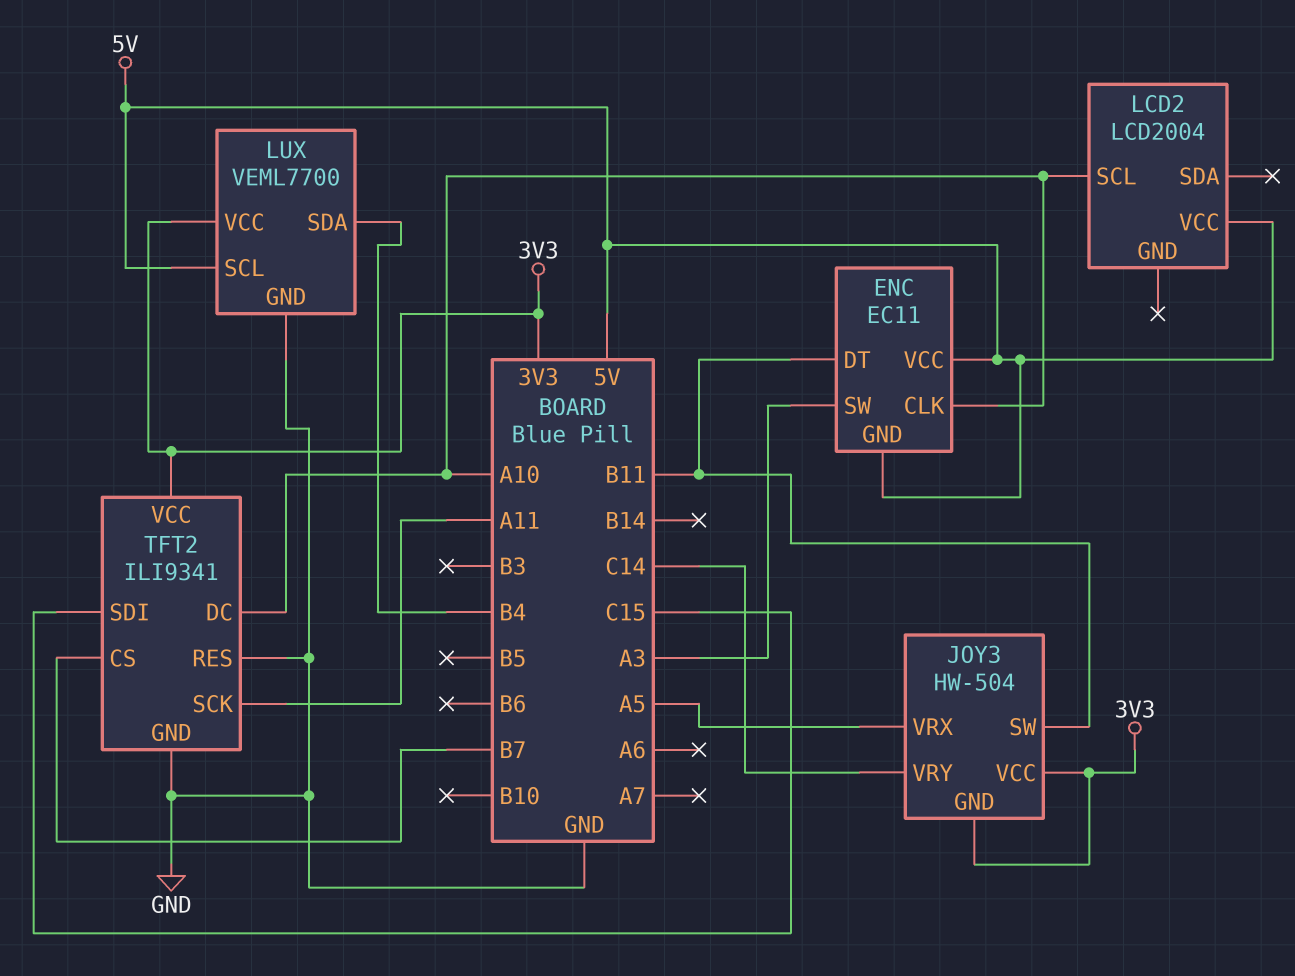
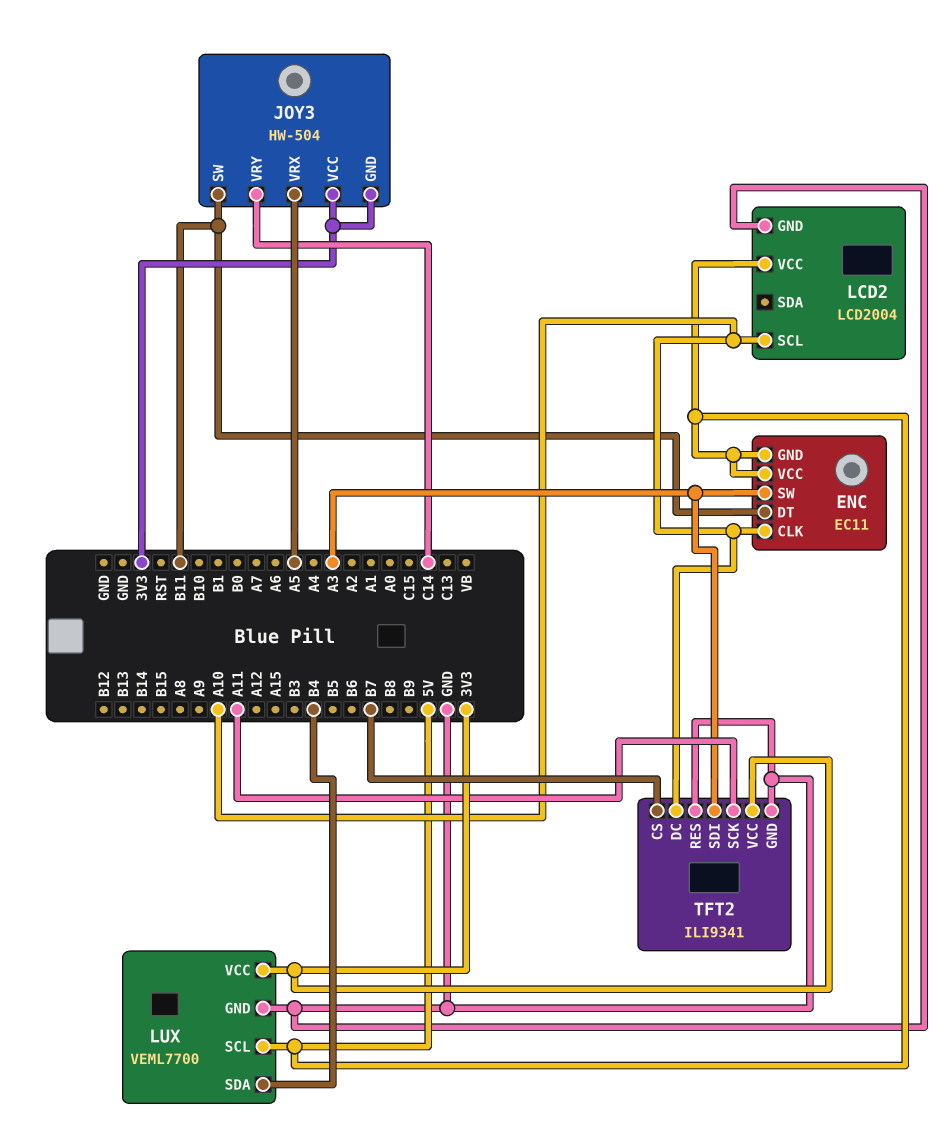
LCD2 pin GND: none -> GND
TFT2 pin SDI: C15 -> A3

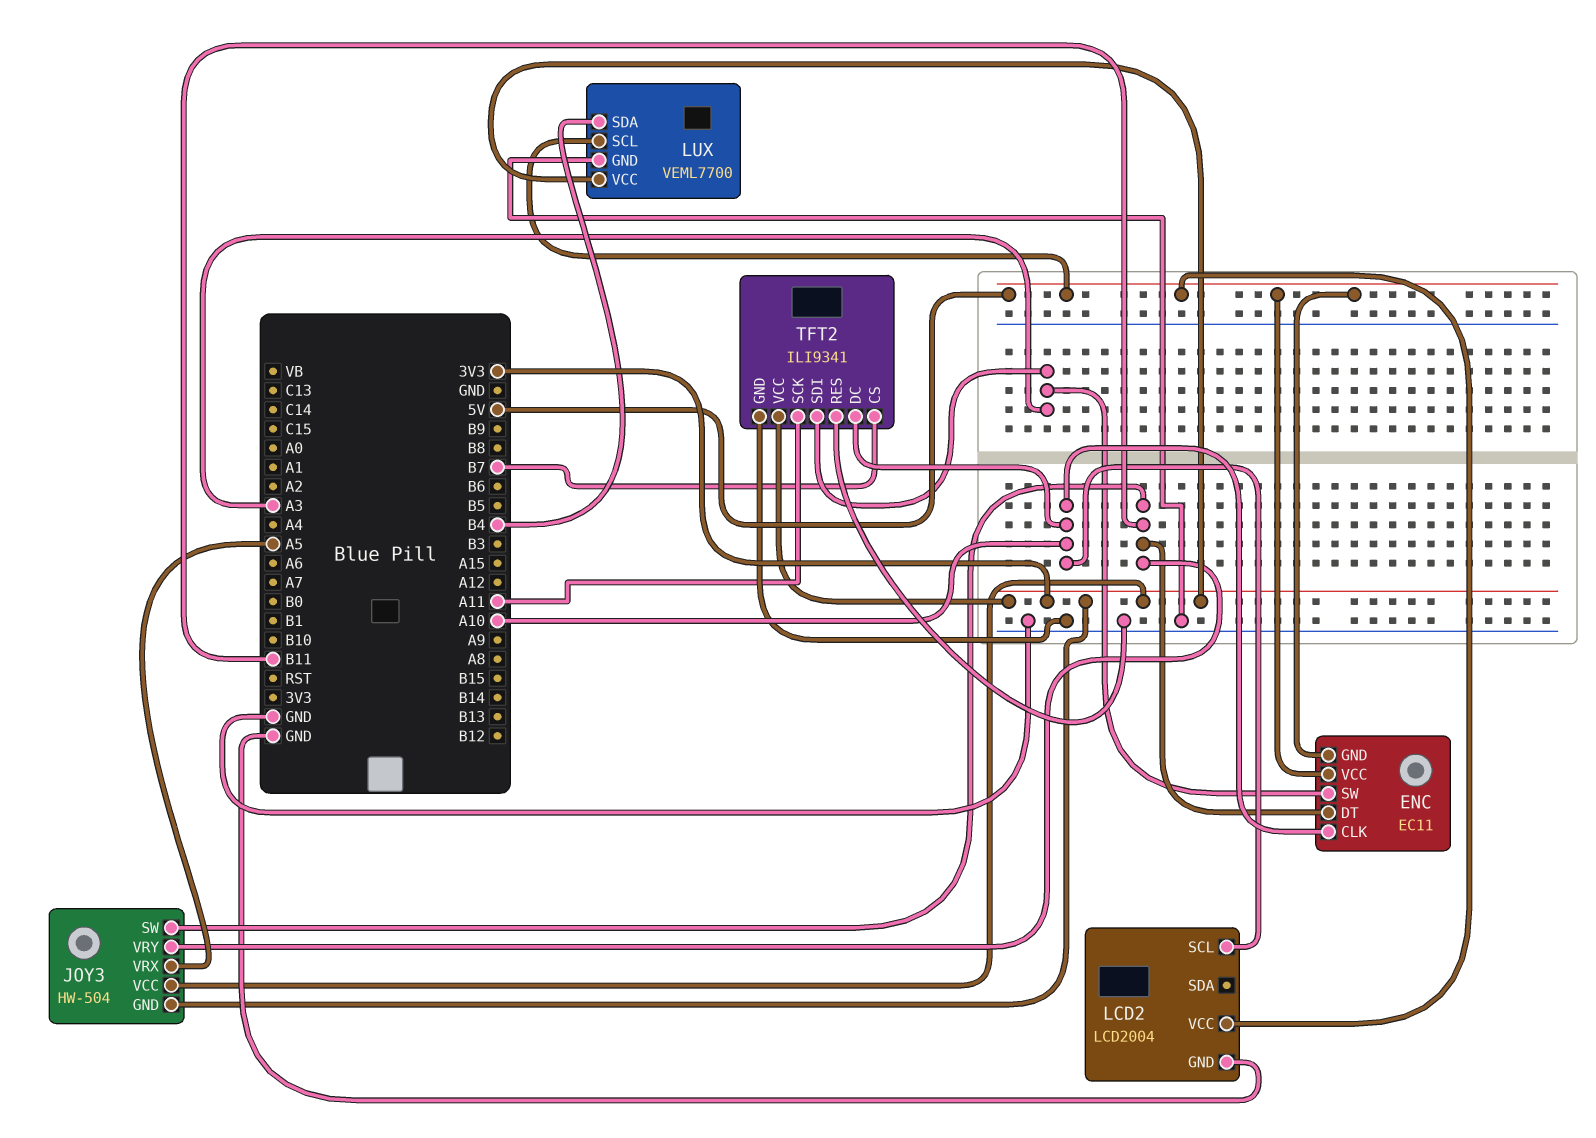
JOY3 pin VRY: C14 -> B11

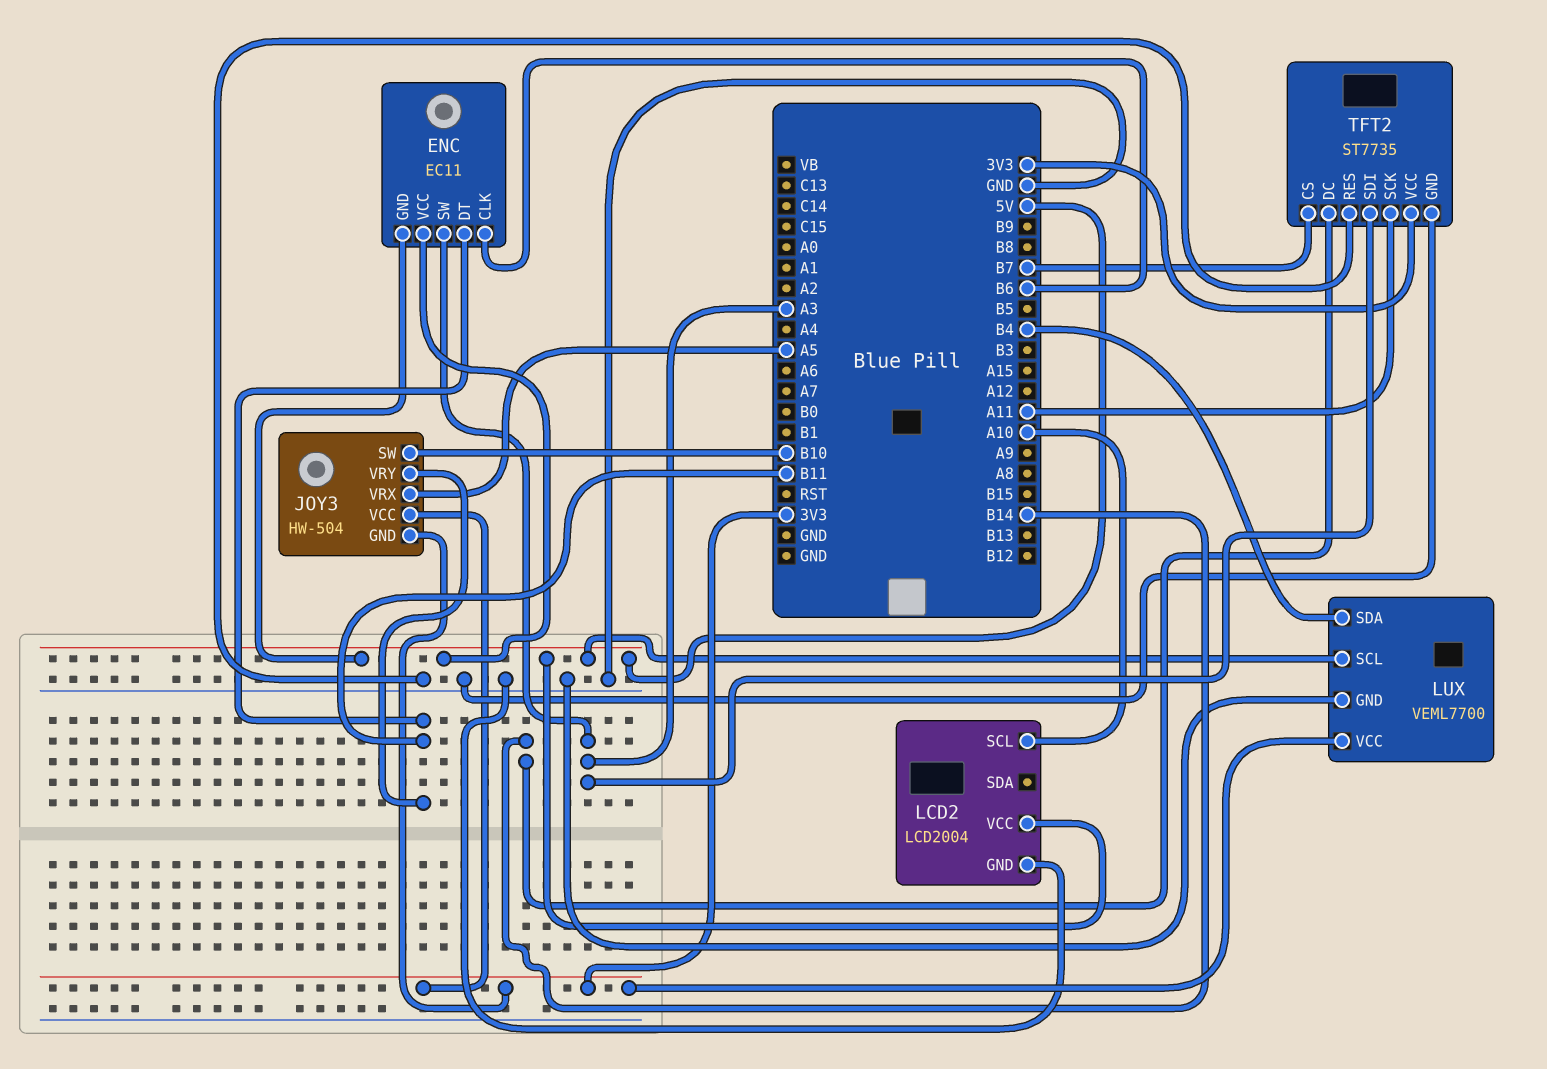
ENC pin CLK: A10 -> B6
JOY3 pin SW: B11 -> B10
TFT2: ILI9341 -> ST7735
TFT2 pin DC: A10 -> B14

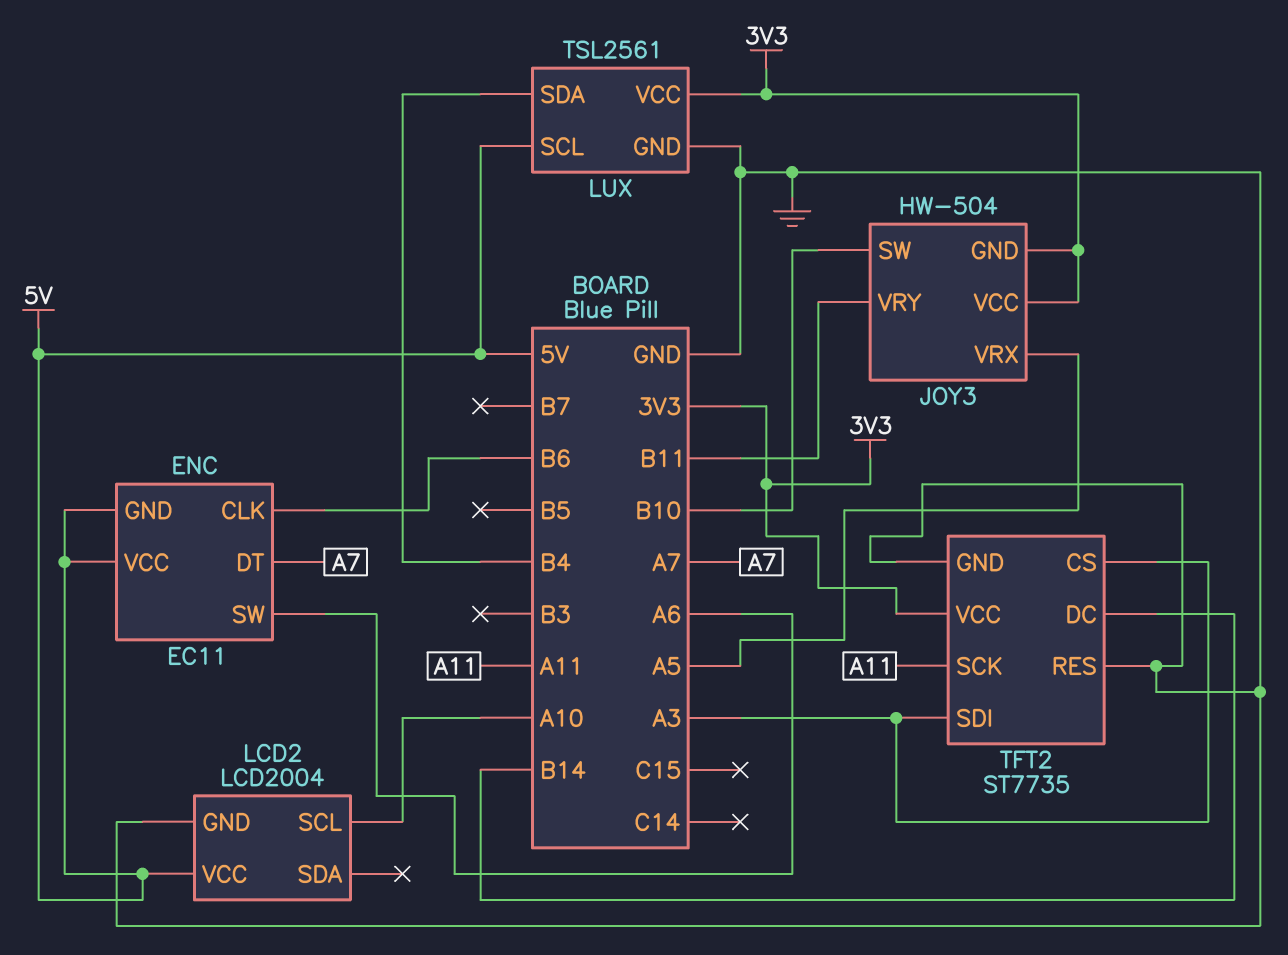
ENC pin DT: B11 -> A7
ENC pin SW: A3 -> A6
LUX: VEML7700 -> TSL2561
TFT2 pin CS: B7 -> A3

